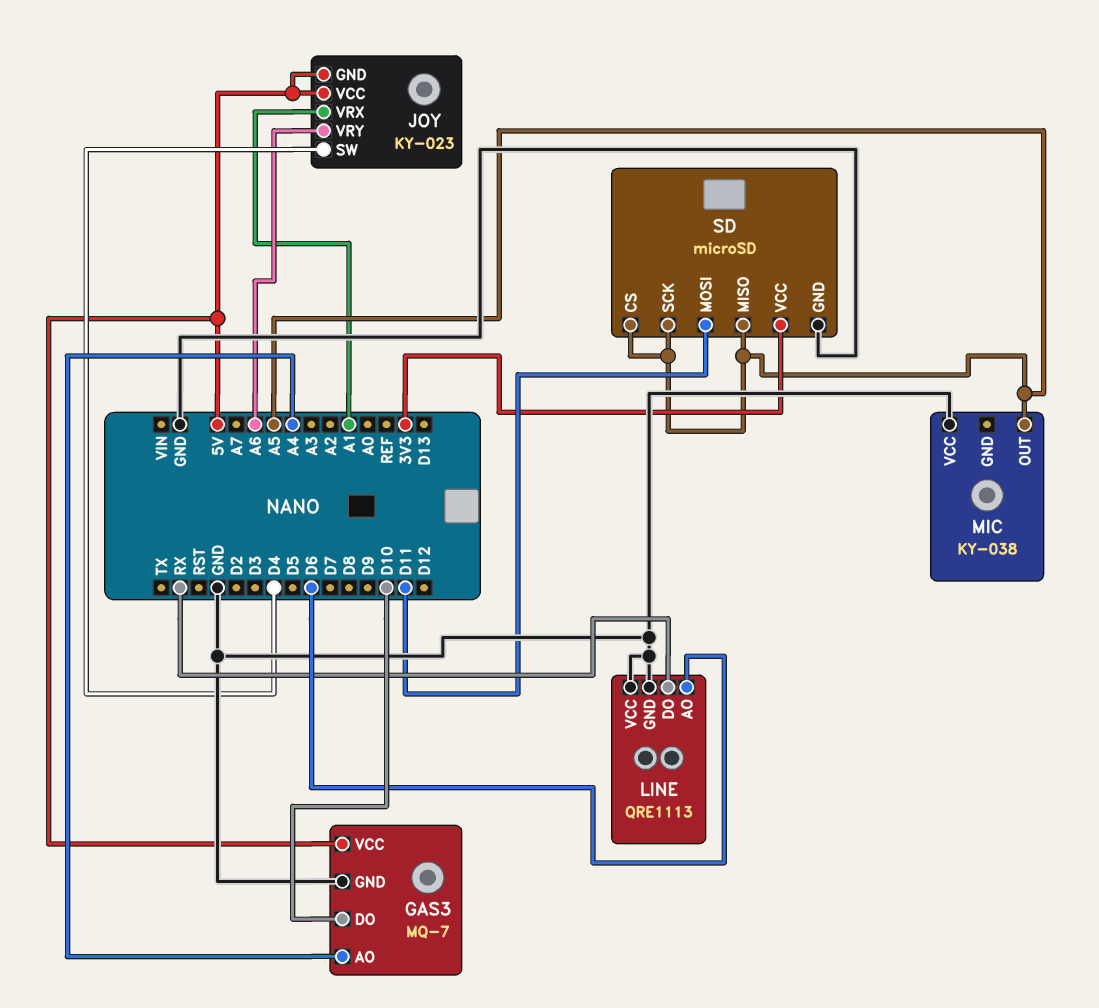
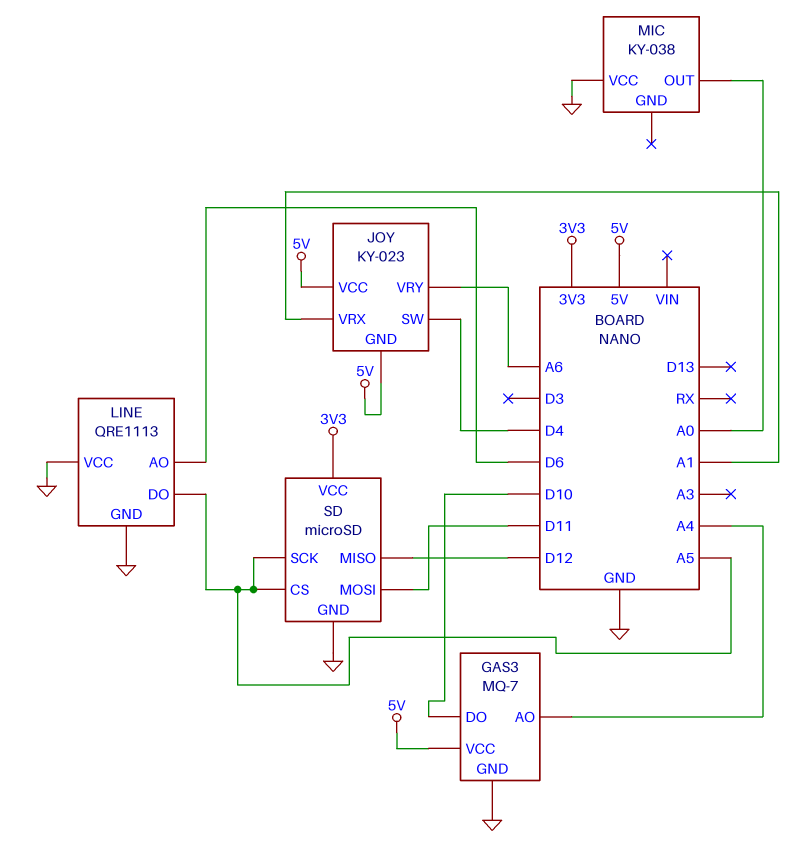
LINE pin DO: RX -> A5
MIC pin OUT: A5 -> A0
SD pin MISO: A5 -> D12

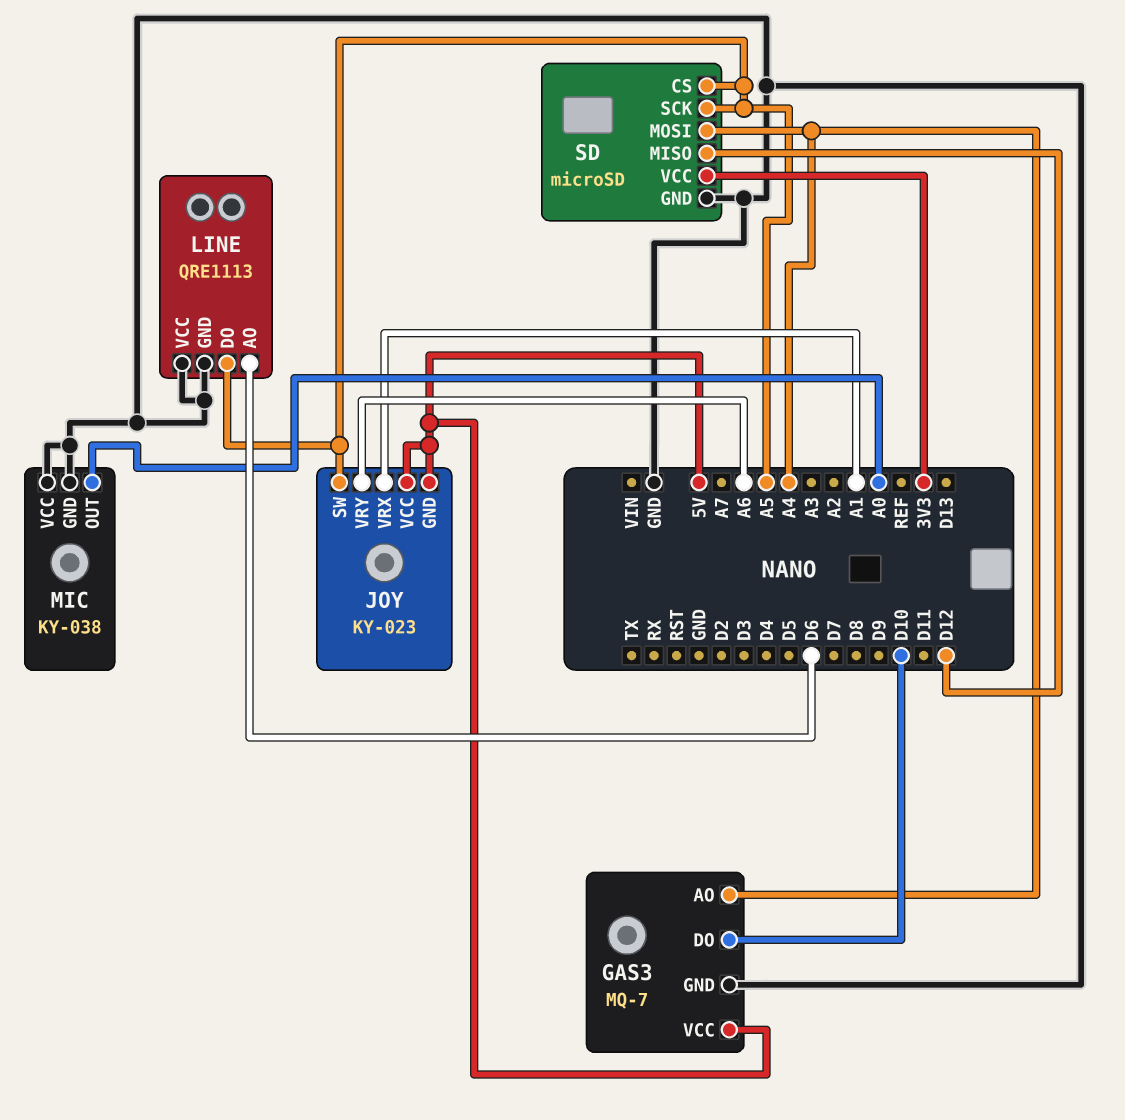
JOY pin SW: D4 -> A5
MIC pin GND: none -> GND
SD pin MOSI: D11 -> A4

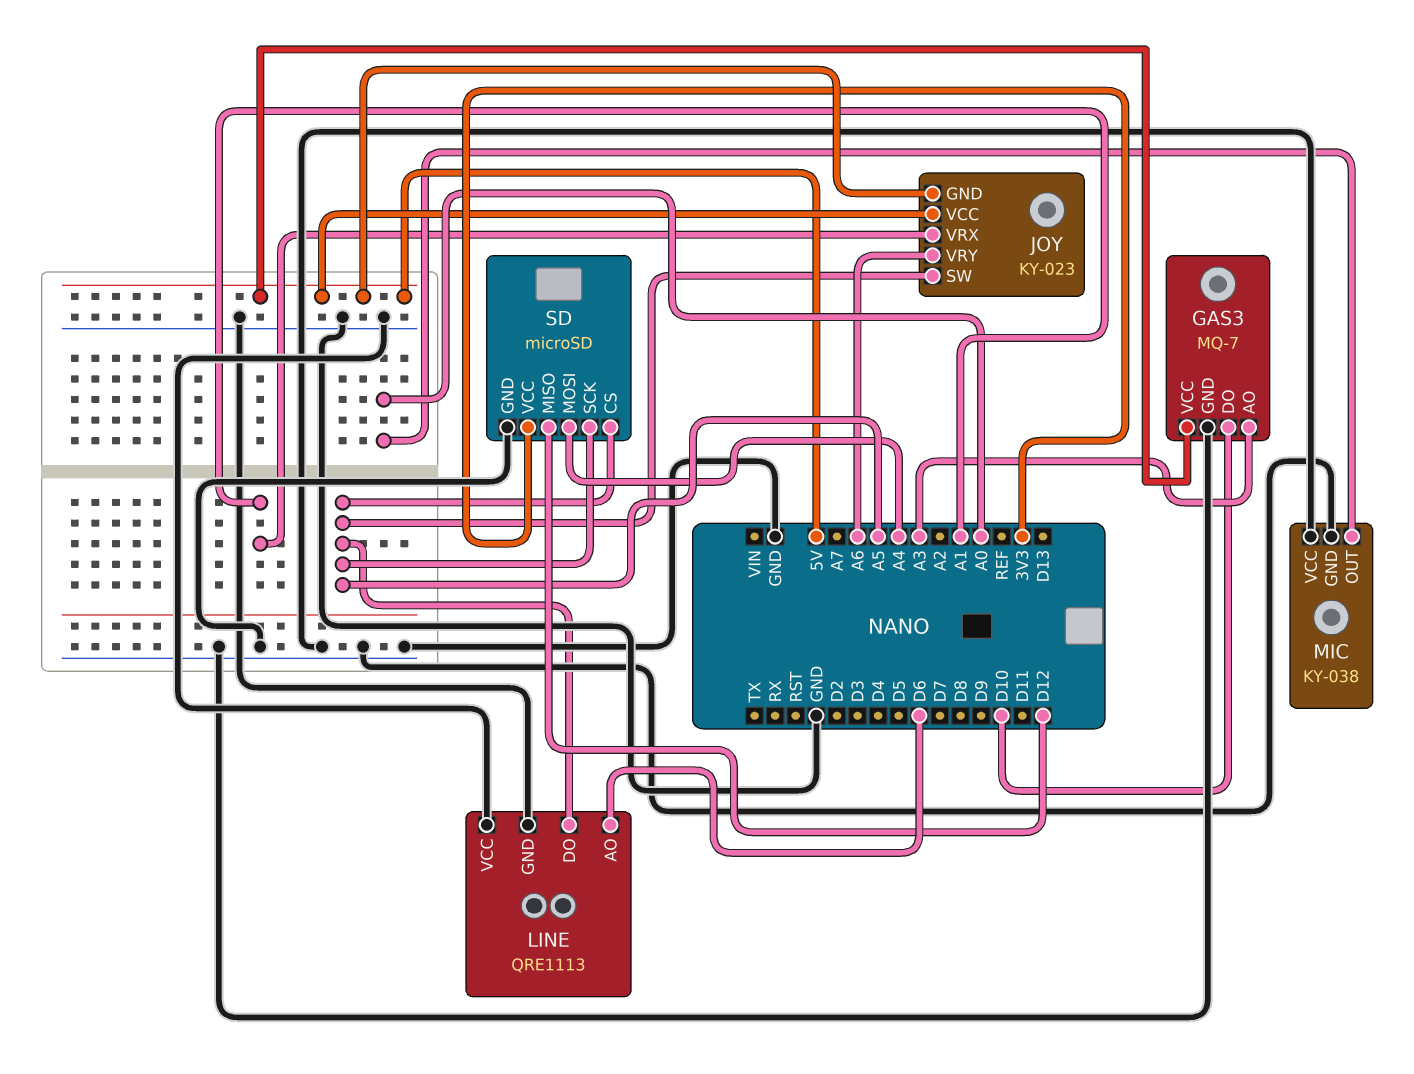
GAS3 pin AO: A4 -> A3

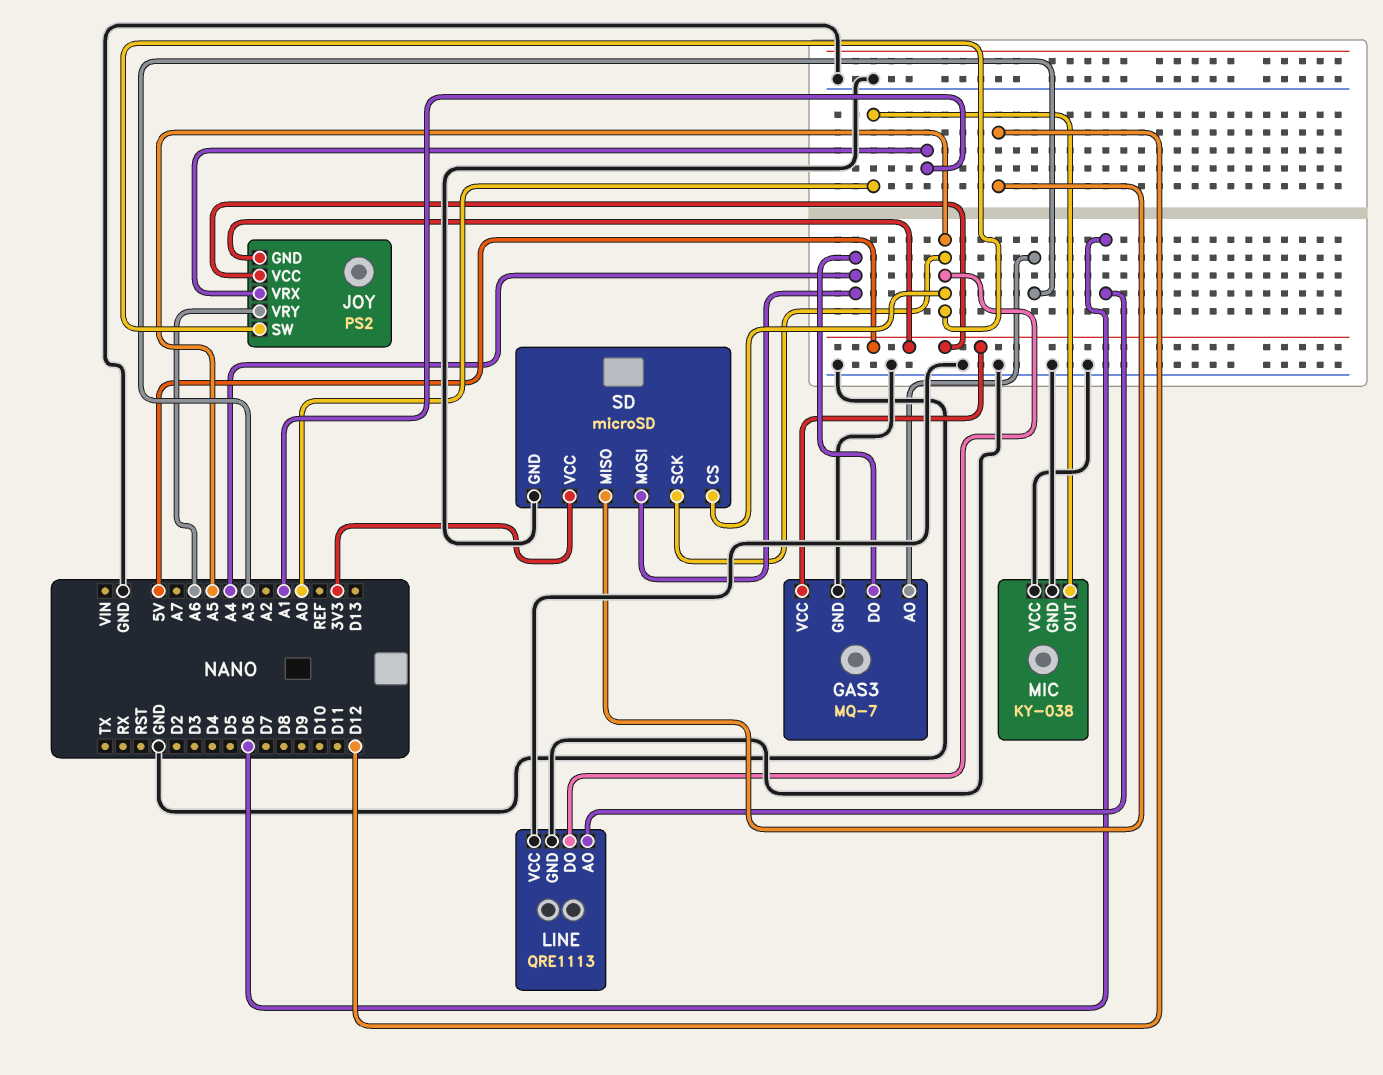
GAS3 pin DO: D10 -> A4
JOY: KY-023 -> PS2

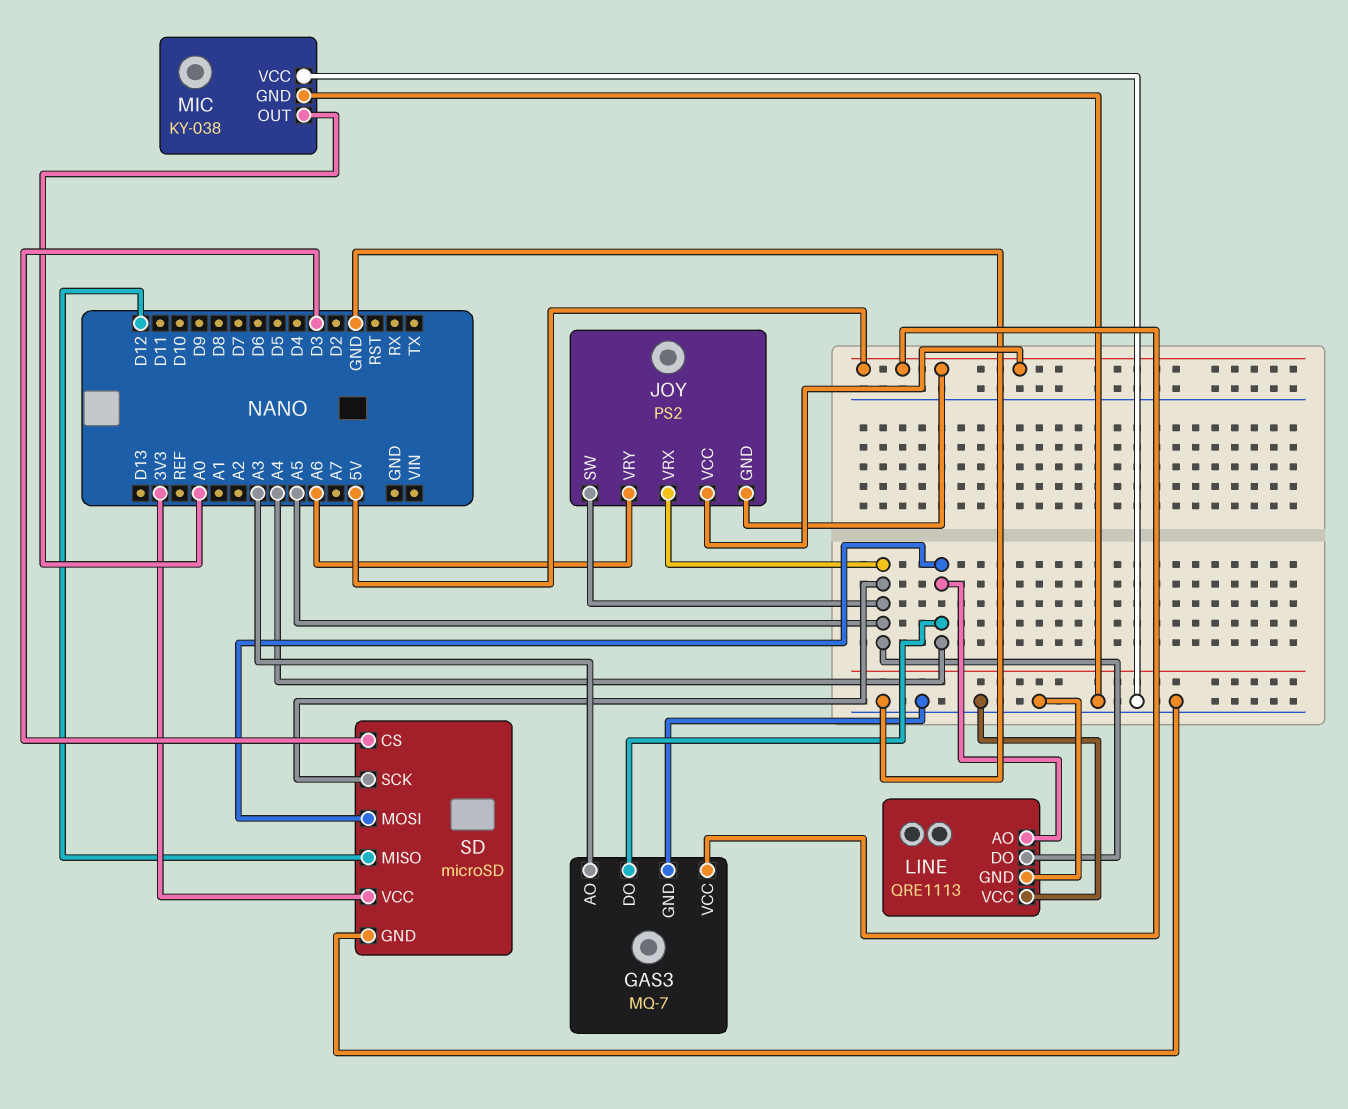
JOY pin VRX: A1 -> A5
LINE pin AO: D6 -> A4
SD pin CS: A5 -> D3

